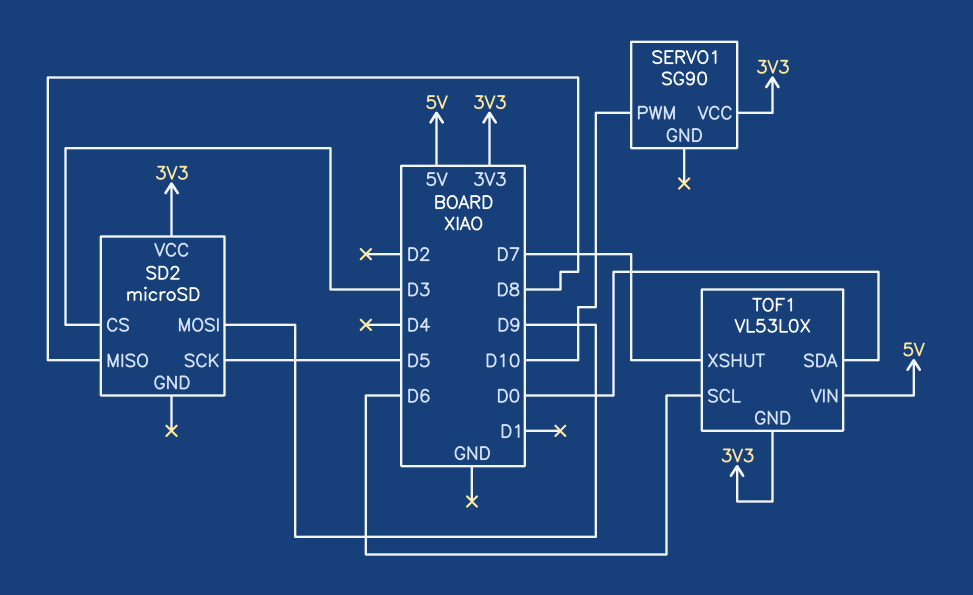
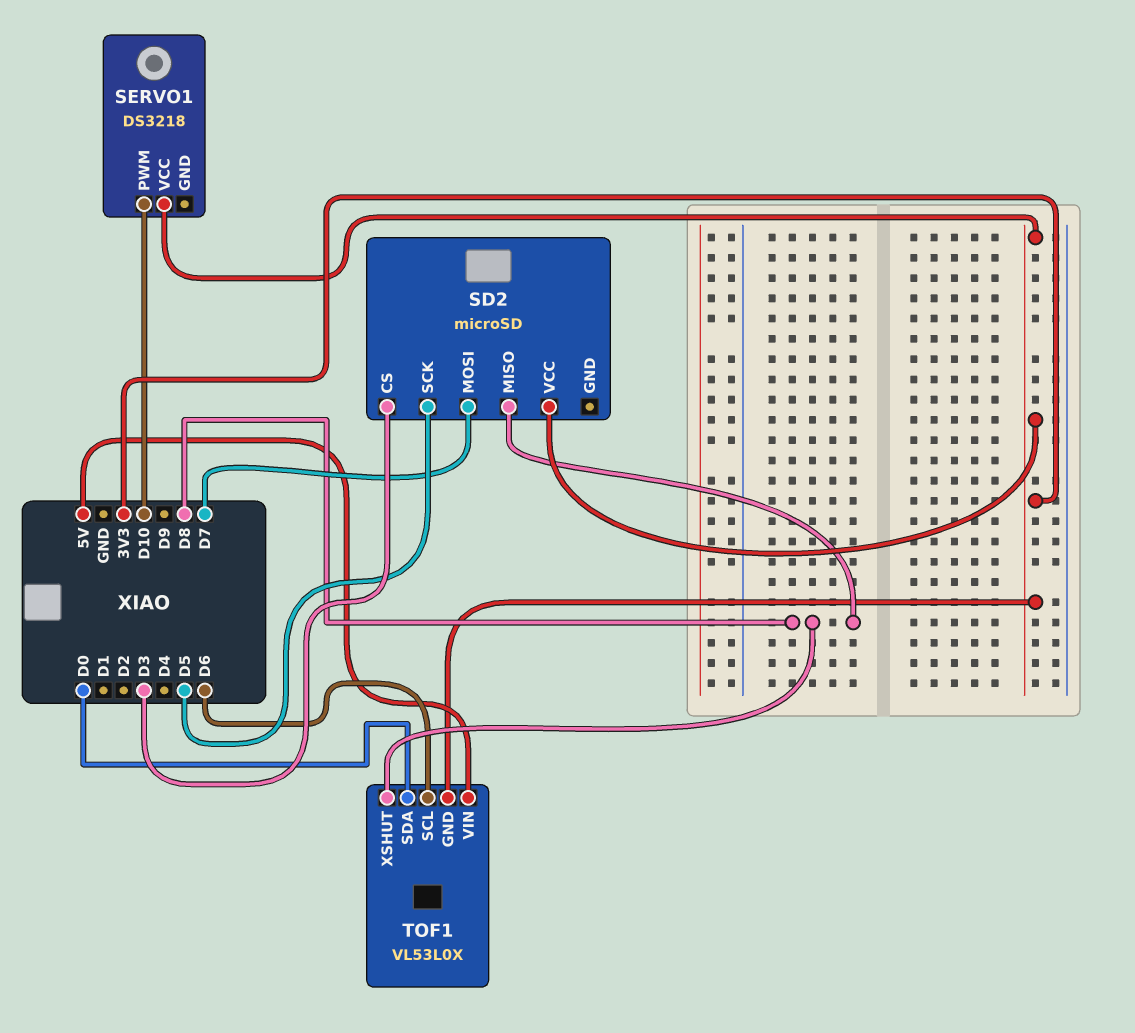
SD2 pin MOSI: D9 -> D7
SERVO1: SG90 -> DS3218
TOF1 pin XSHUT: D7 -> D8

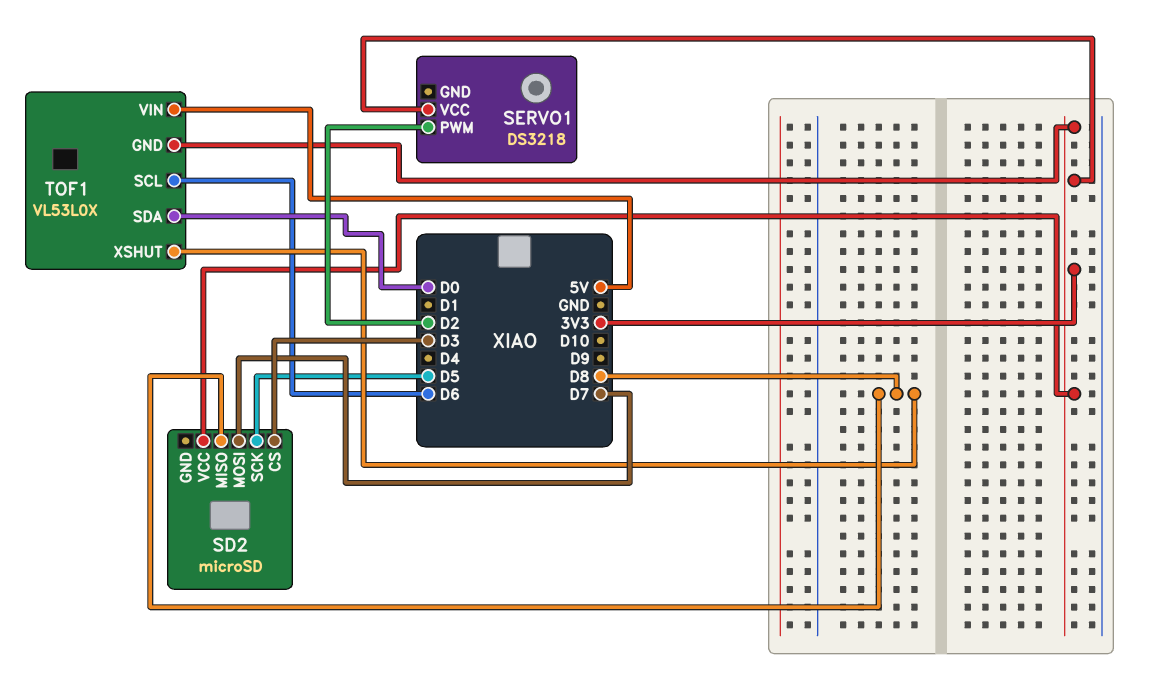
SERVO1 pin PWM: D10 -> D2

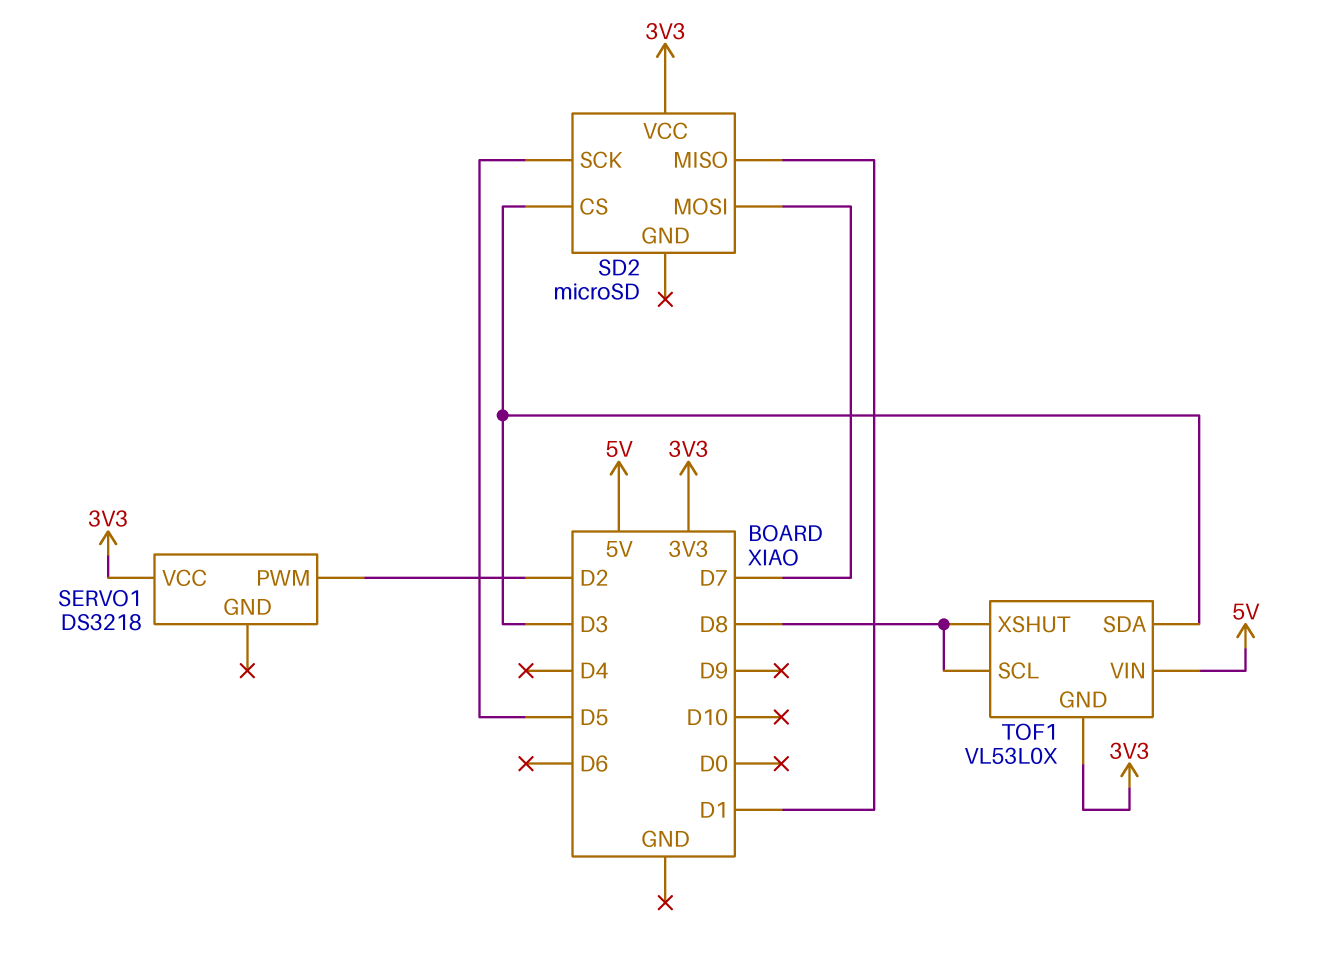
SD2 pin MISO: D8 -> D1
TOF1 pin SCL: D6 -> D8
TOF1 pin SDA: D0 -> D3

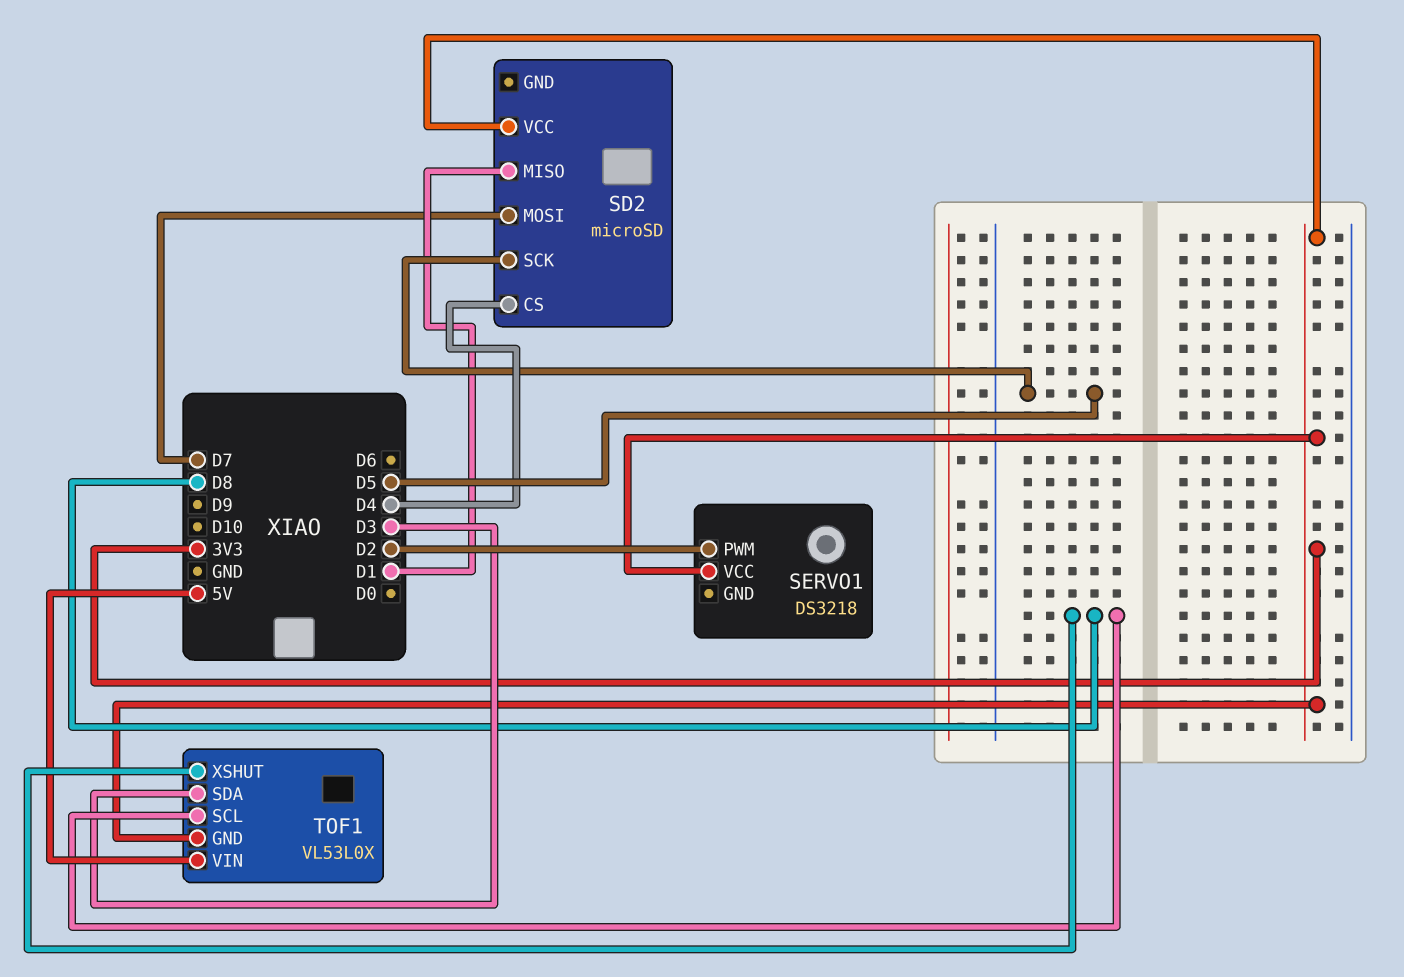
SD2 pin CS: D3 -> D4

